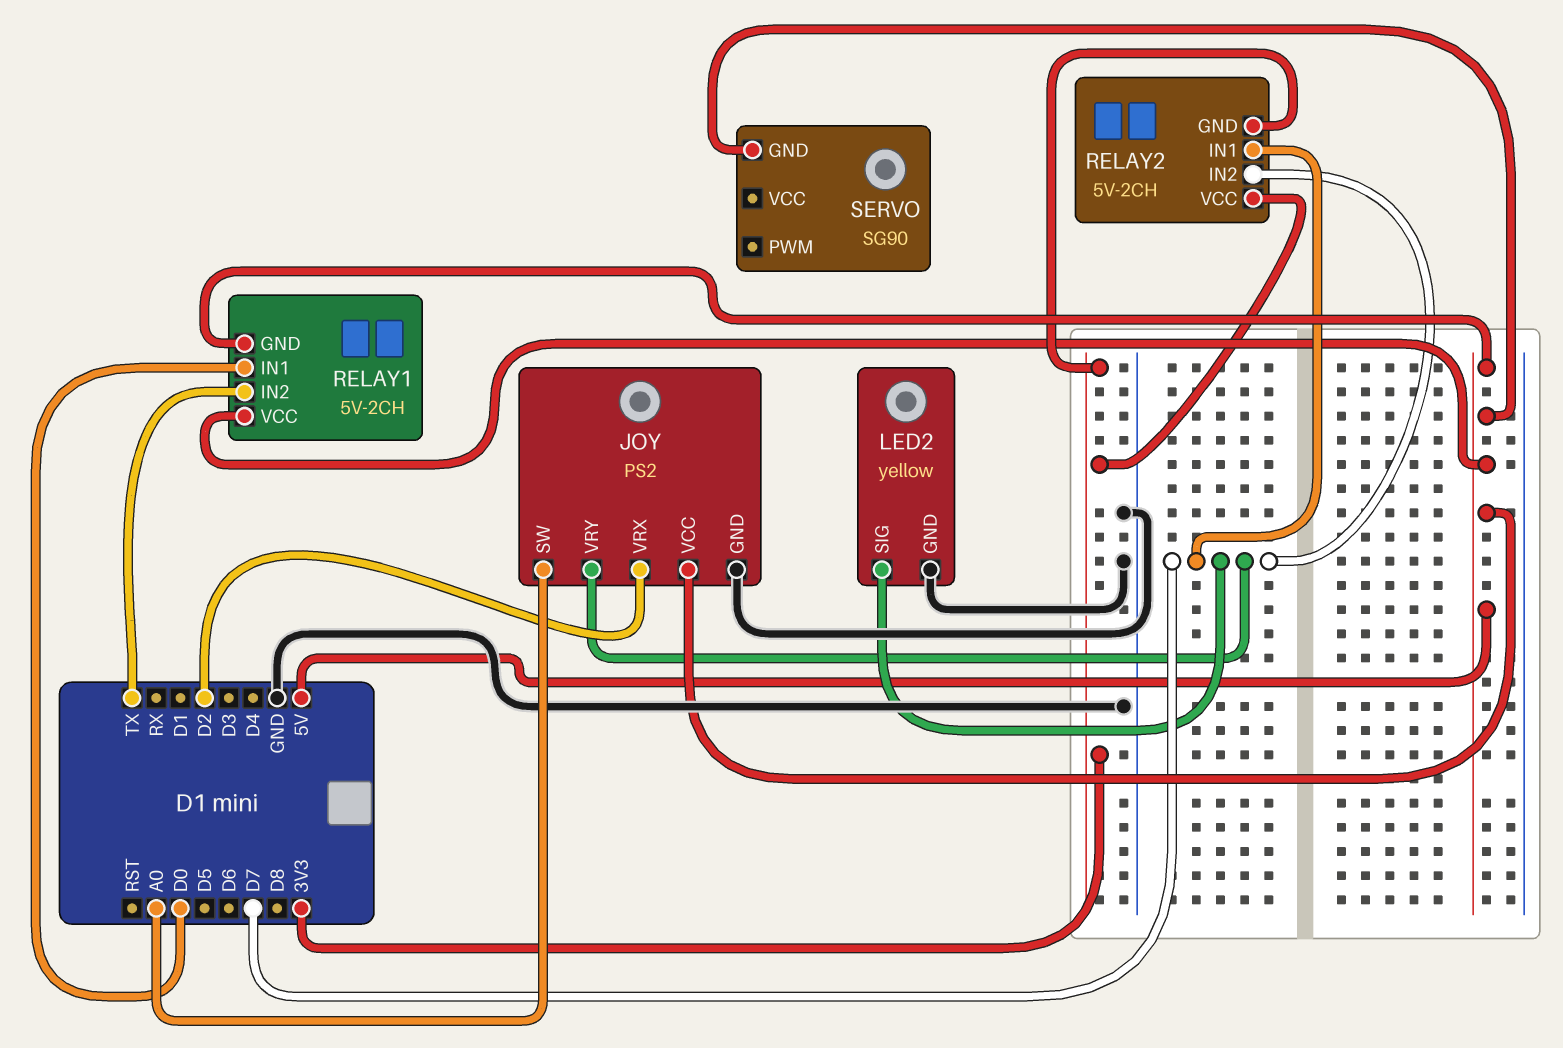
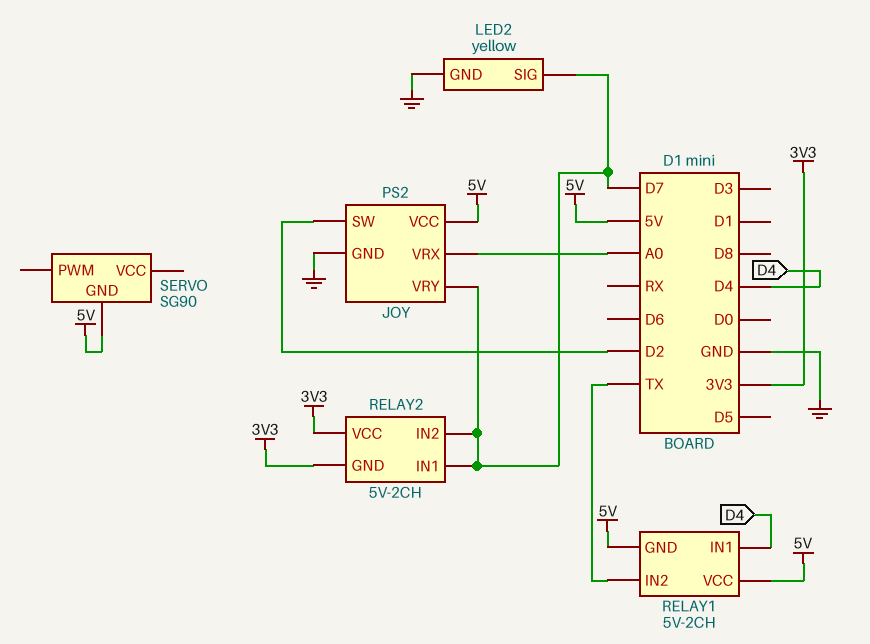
JOY pin SW: A0 -> D2
JOY pin VRX: D2 -> A0
RELAY1 pin IN1: D0 -> D4

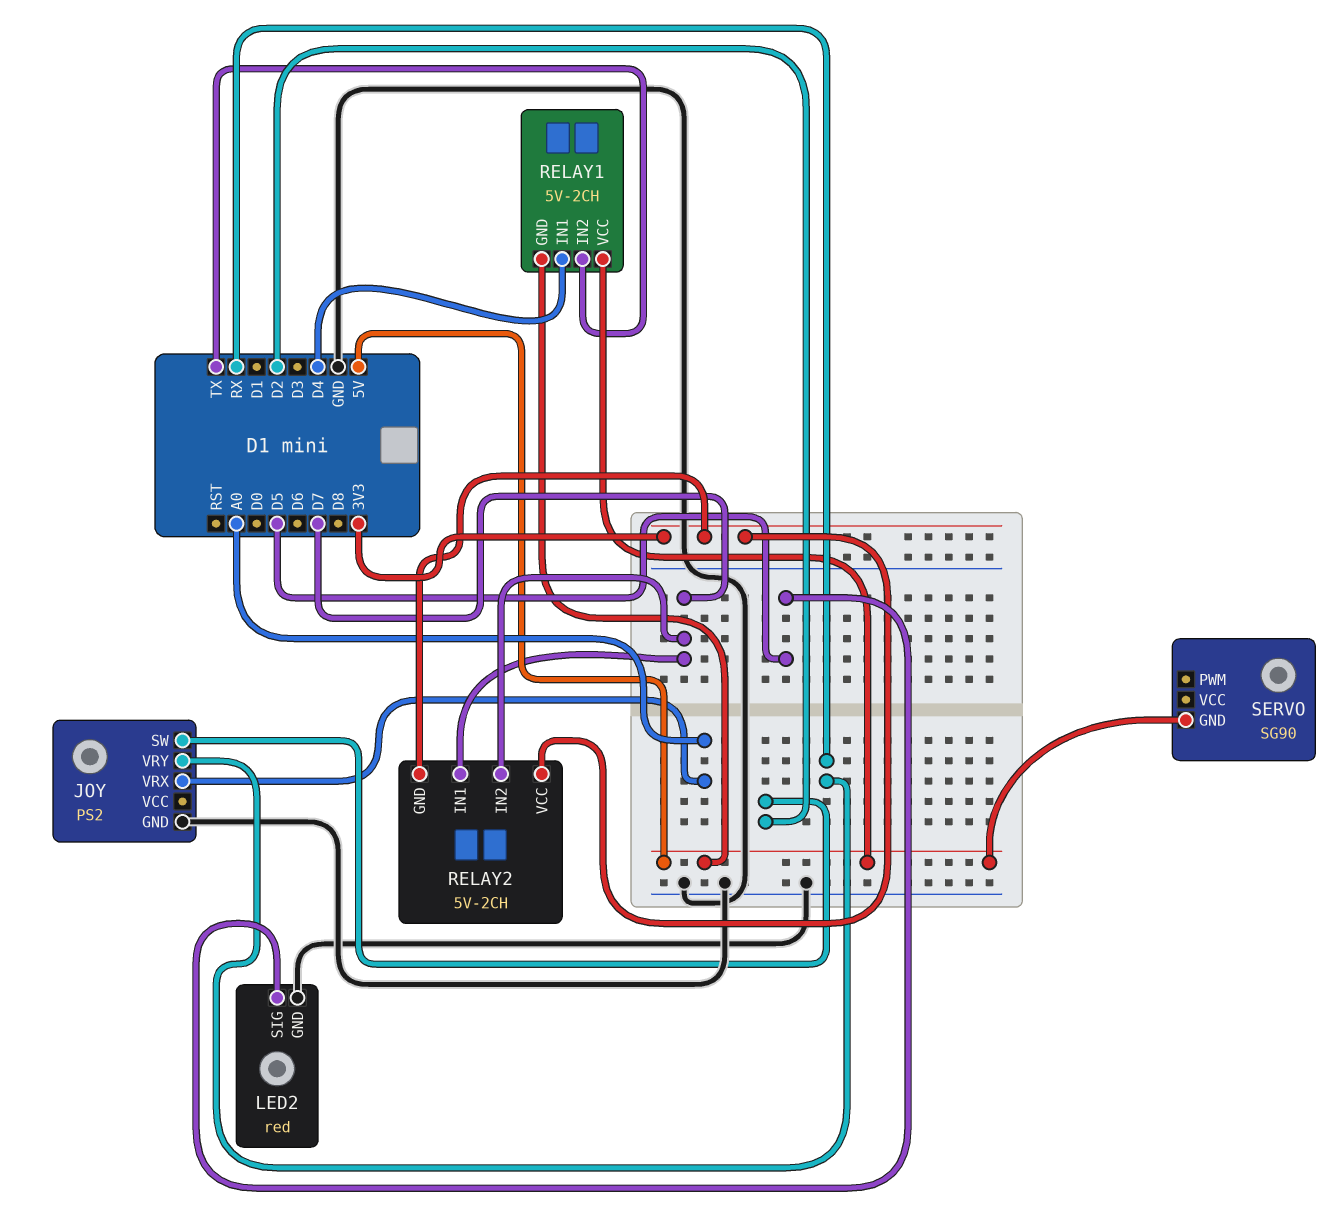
JOY pin VCC: 5V -> none
JOY pin VRY: D7 -> RX
LED2: yellow -> red
LED2 pin SIG: D7 -> D5

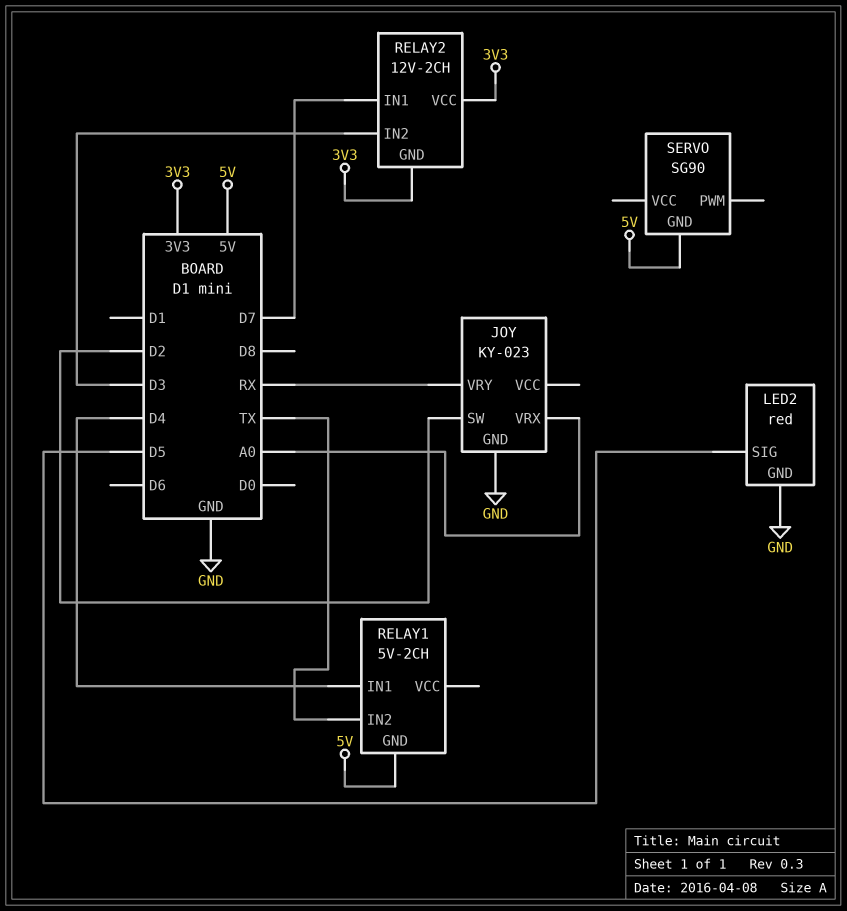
JOY: PS2 -> KY-023
RELAY1 pin VCC: 5V -> none
RELAY2: 5V-2CH -> 12V-2CH
RELAY2 pin IN2: D7 -> D3

